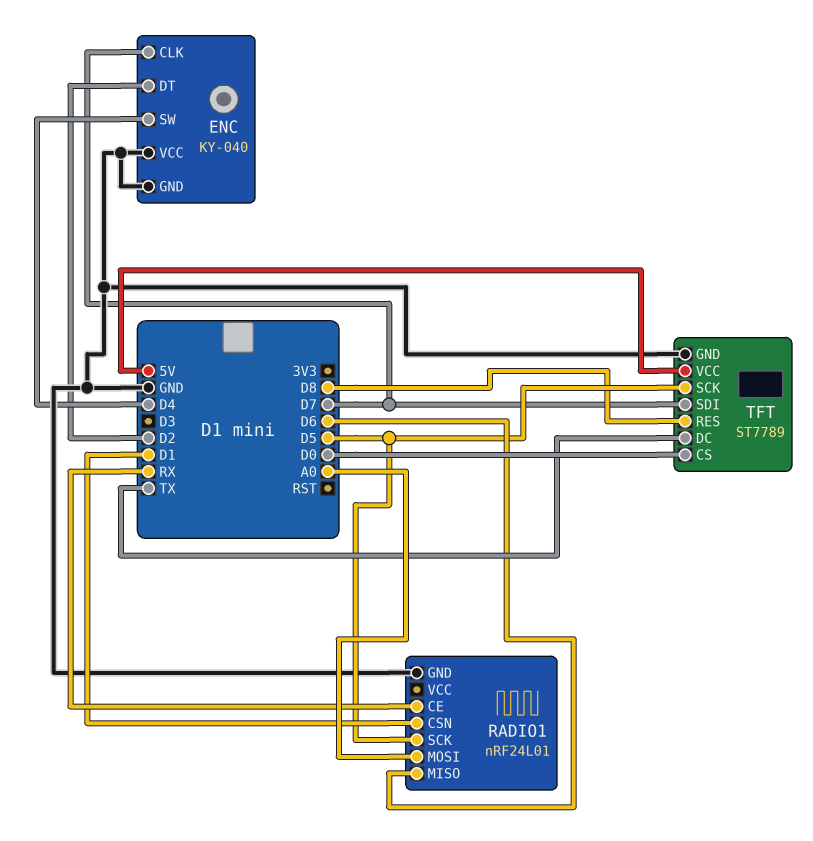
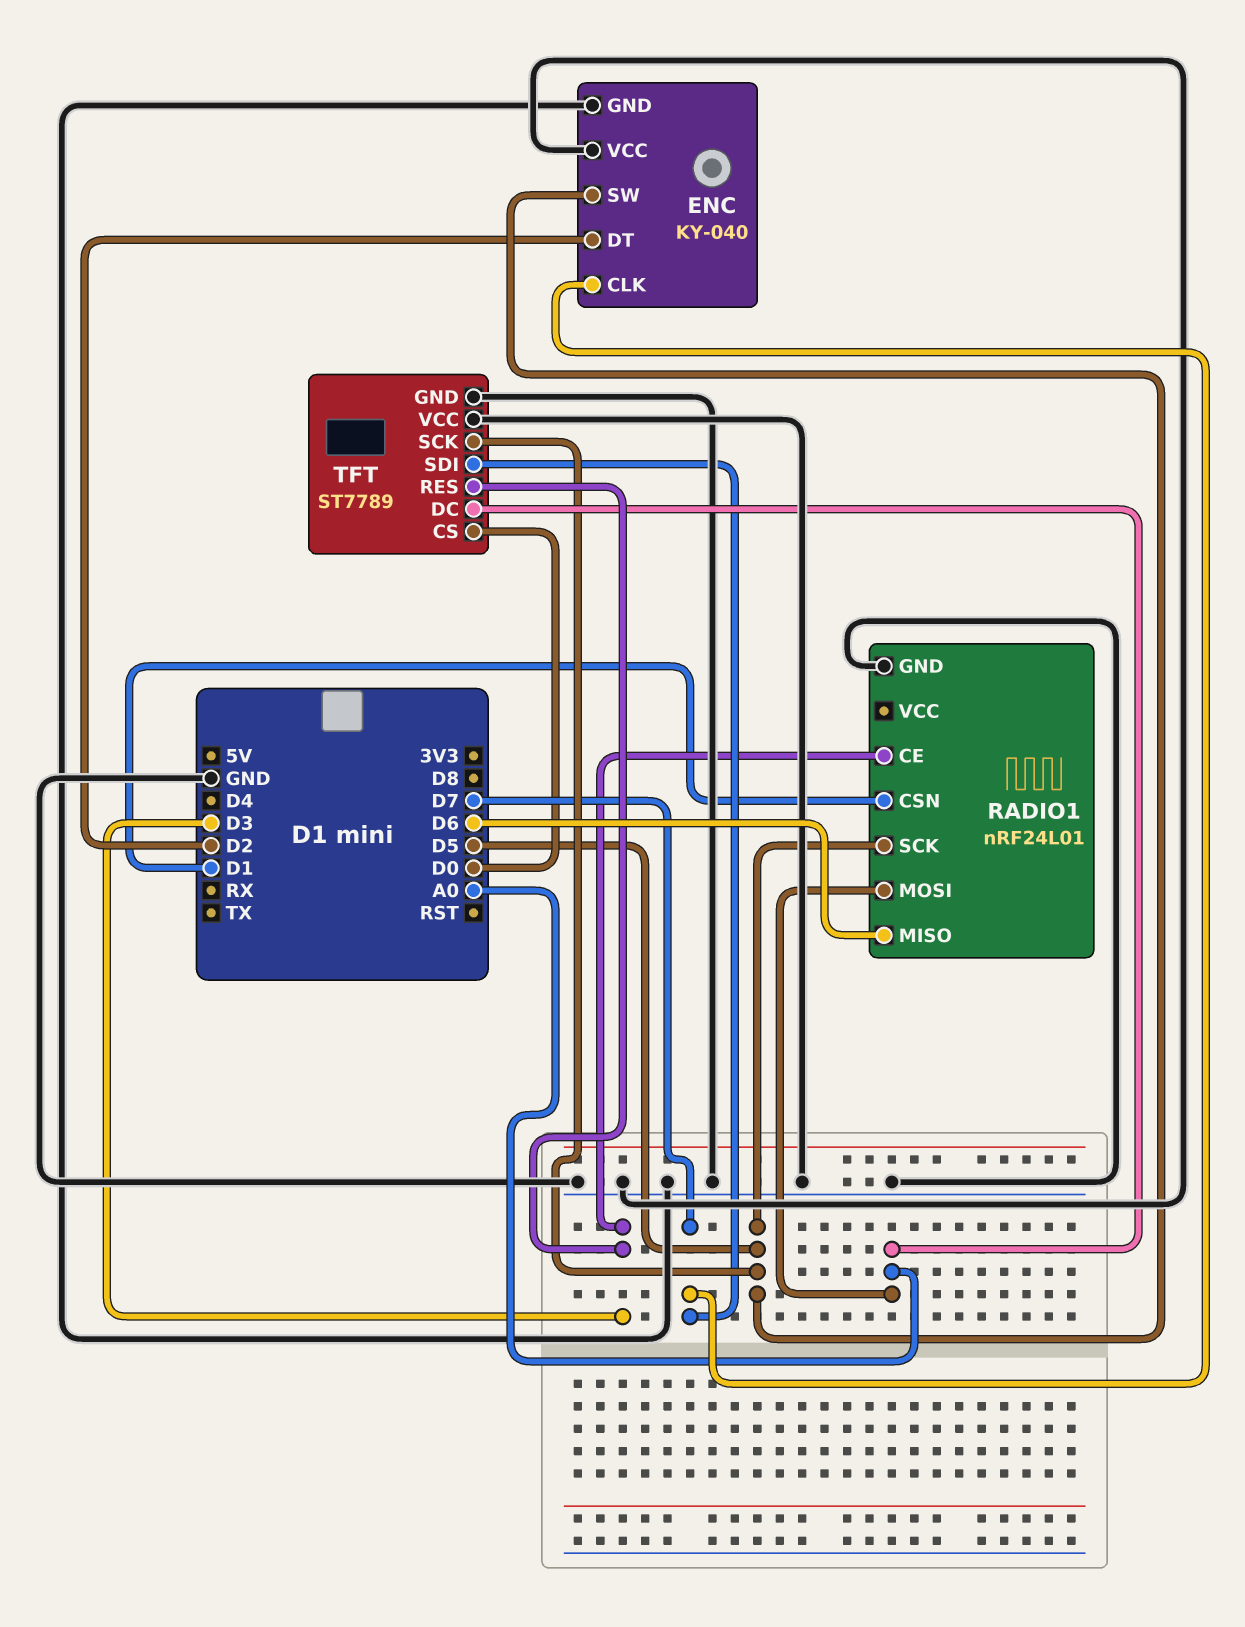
ENC pin SW: D4 -> D5
RADIO1 pin CE: RX -> D3
TFT pin DC: TX -> A0
TFT pin RES: D8 -> D3
TFT pin VCC: 5V -> GND

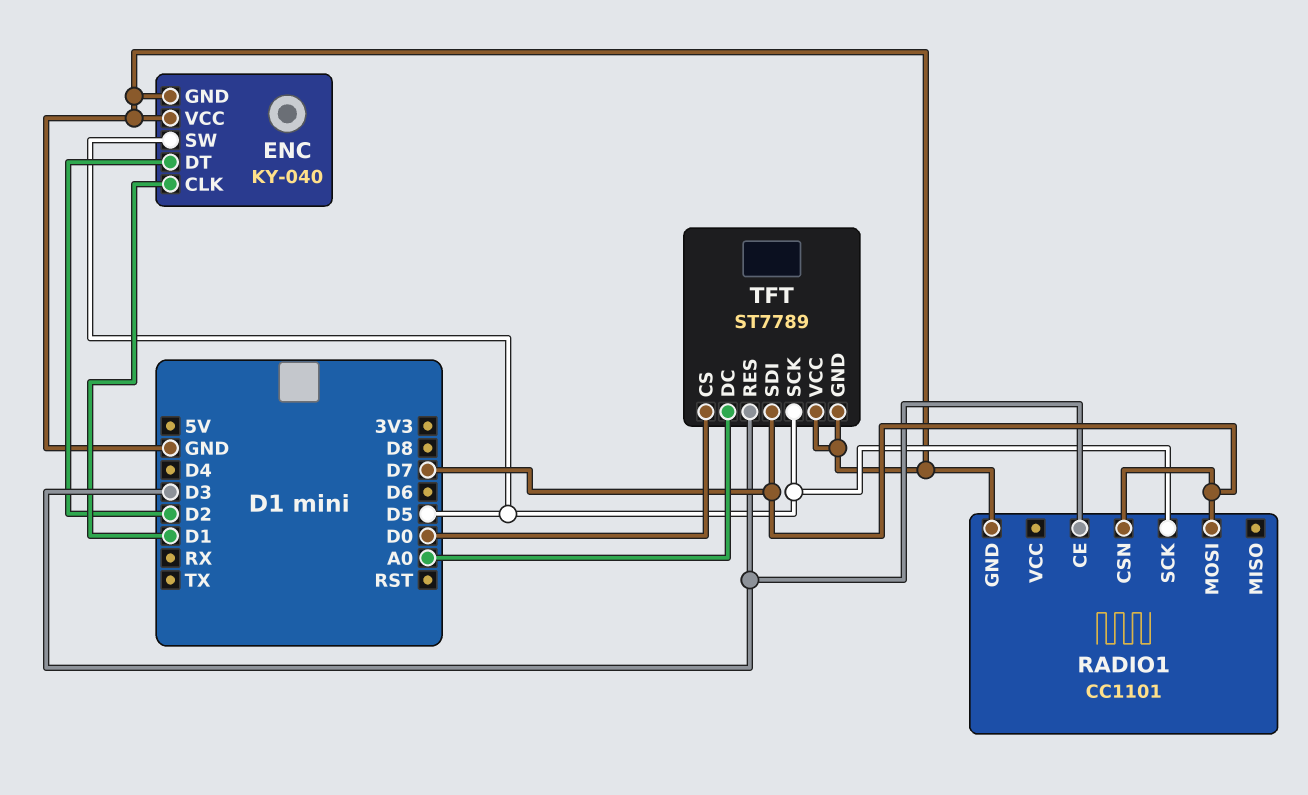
ENC pin CLK: D7 -> D1
RADIO1: nRF24L01 -> CC1101
RADIO1 pin CSN: D1 -> D7
RADIO1 pin MISO: D6 -> none
RADIO1 pin MOSI: A0 -> D7

